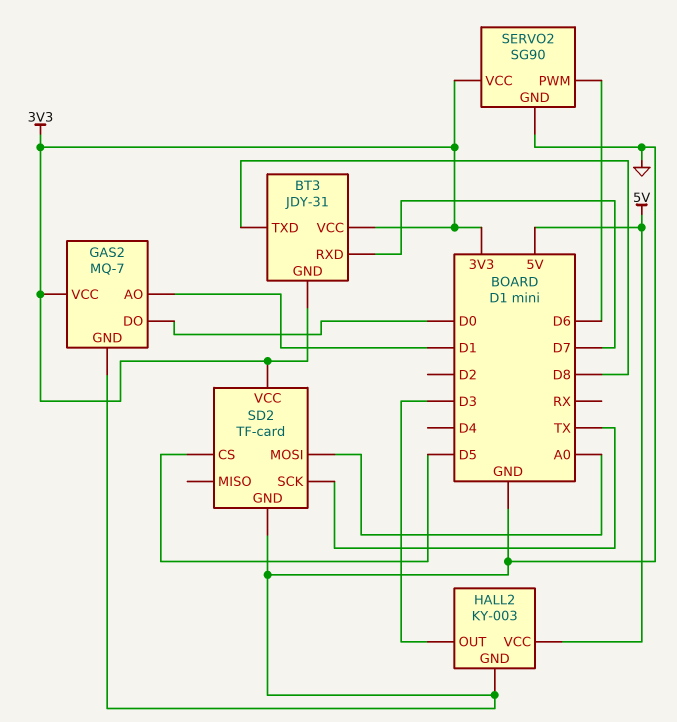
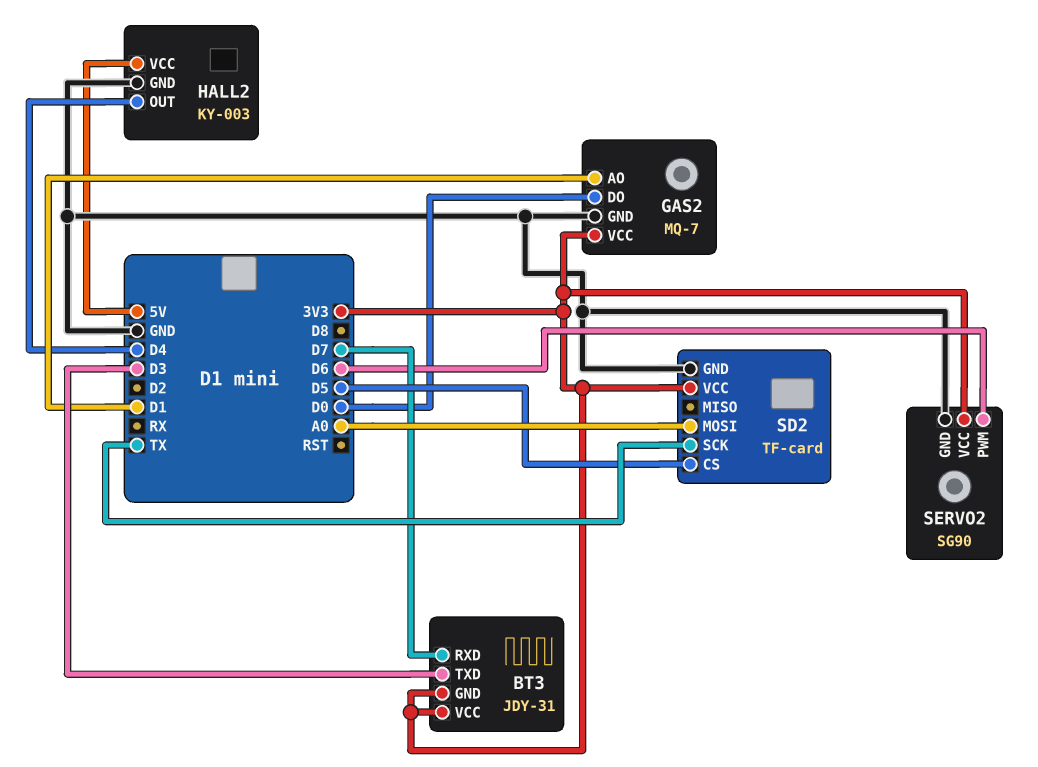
BT3 pin TXD: D8 -> D3
HALL2 pin OUT: D3 -> D4

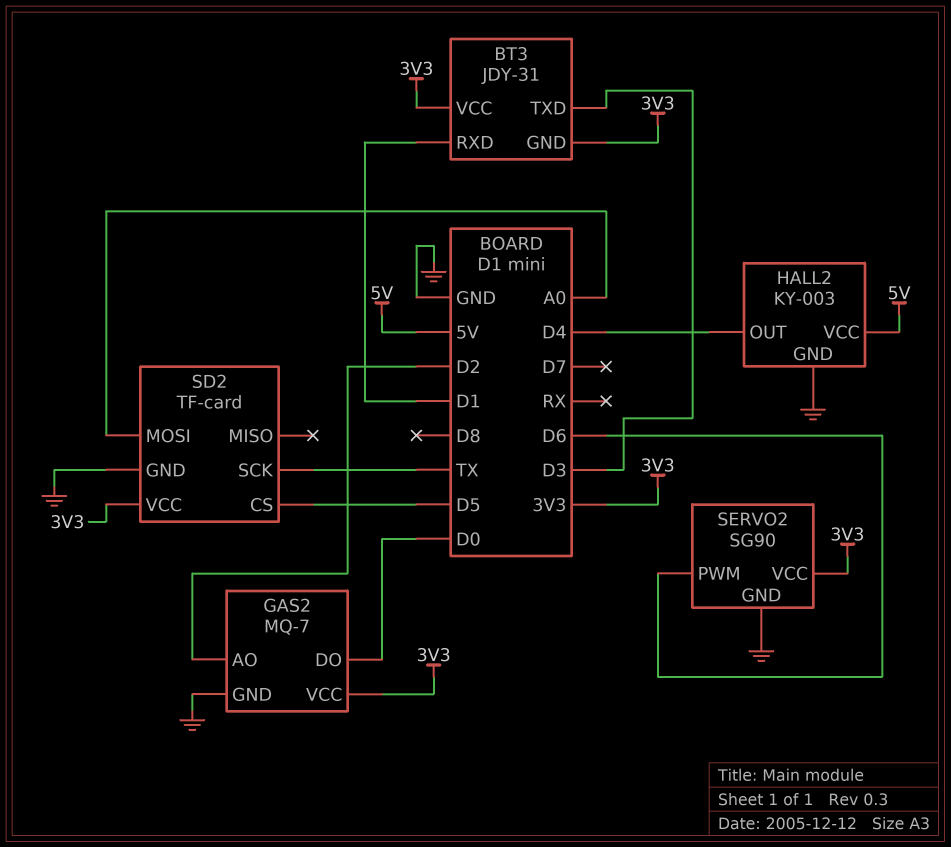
BT3 pin RXD: D7 -> D1
GAS2 pin AO: D1 -> D2

